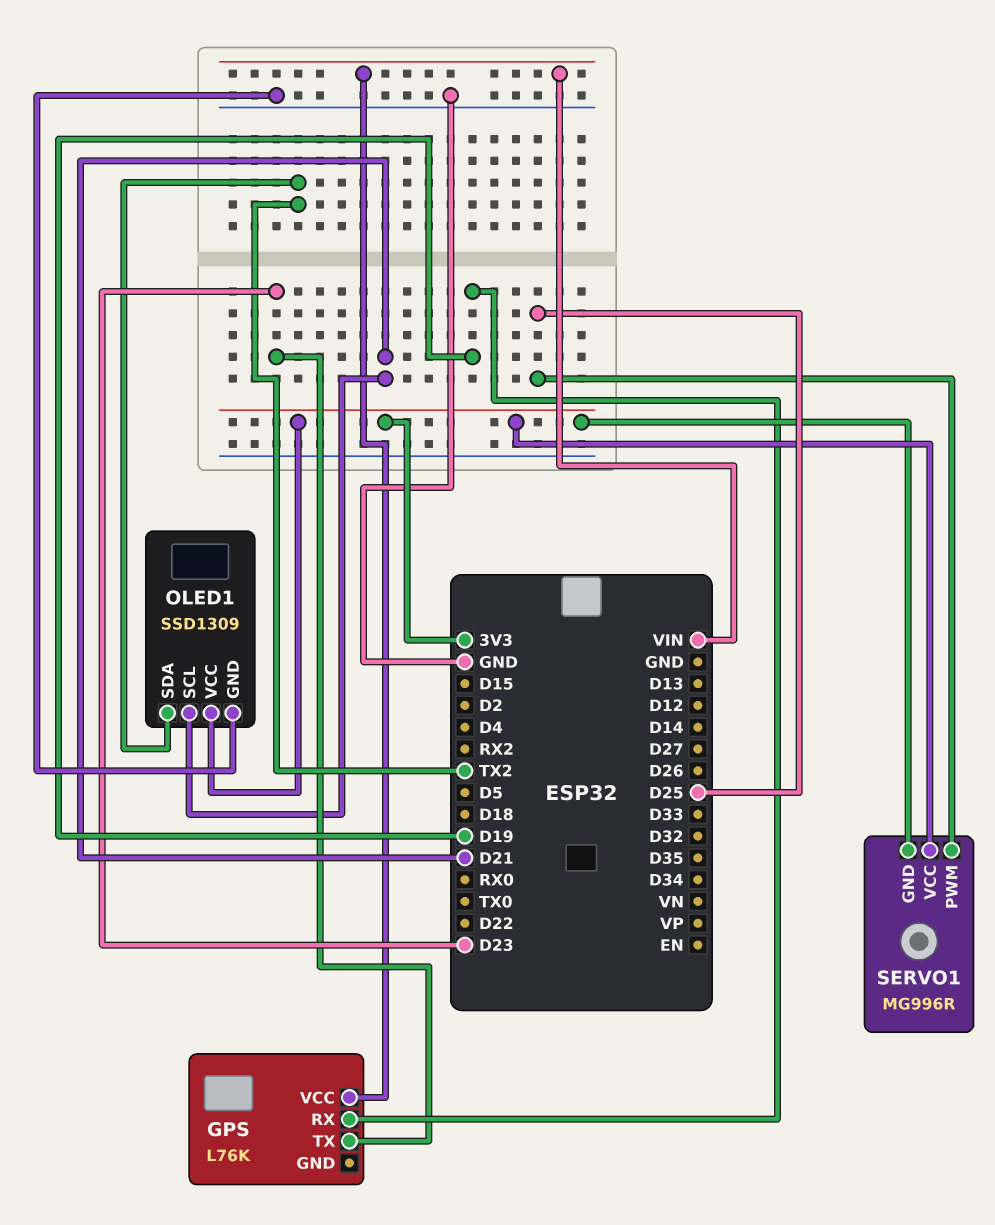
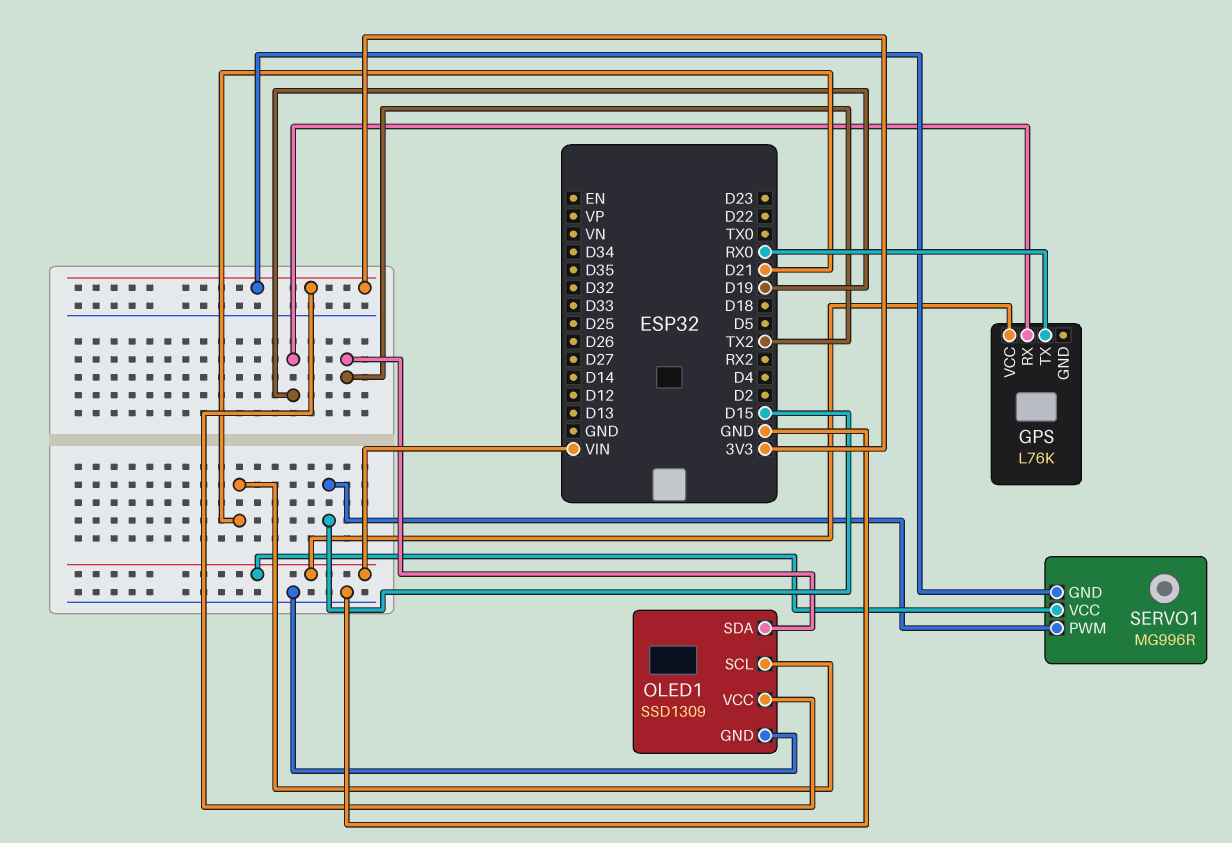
GPS pin TX: D23 -> RX0
SERVO1 pin PWM: D25 -> D15
SERVO1 pin VCC: 3V3 -> VIN

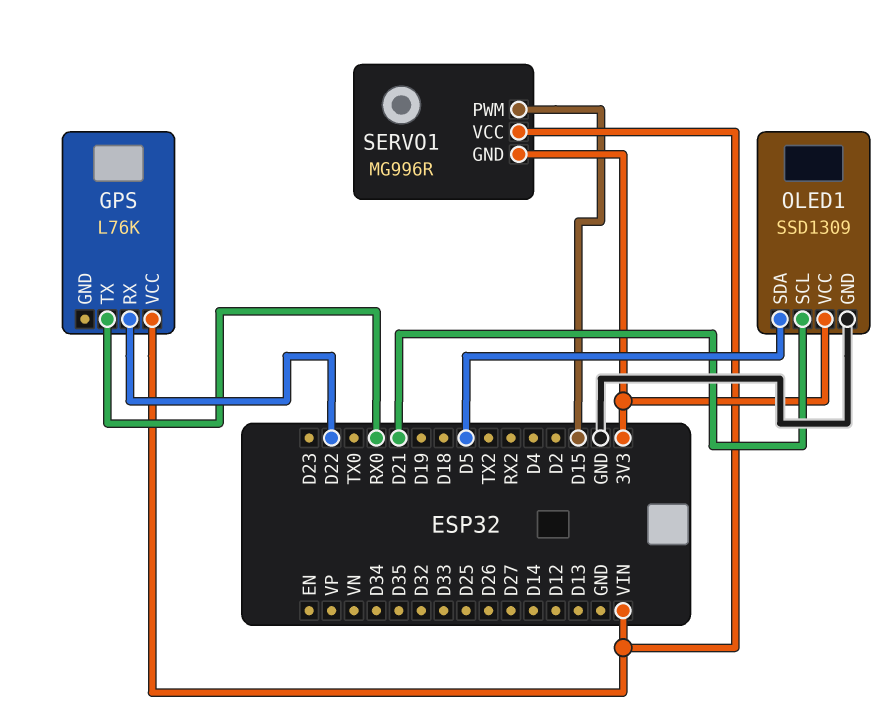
GPS pin RX: D19 -> D22
OLED1 pin SDA: TX2 -> D5

